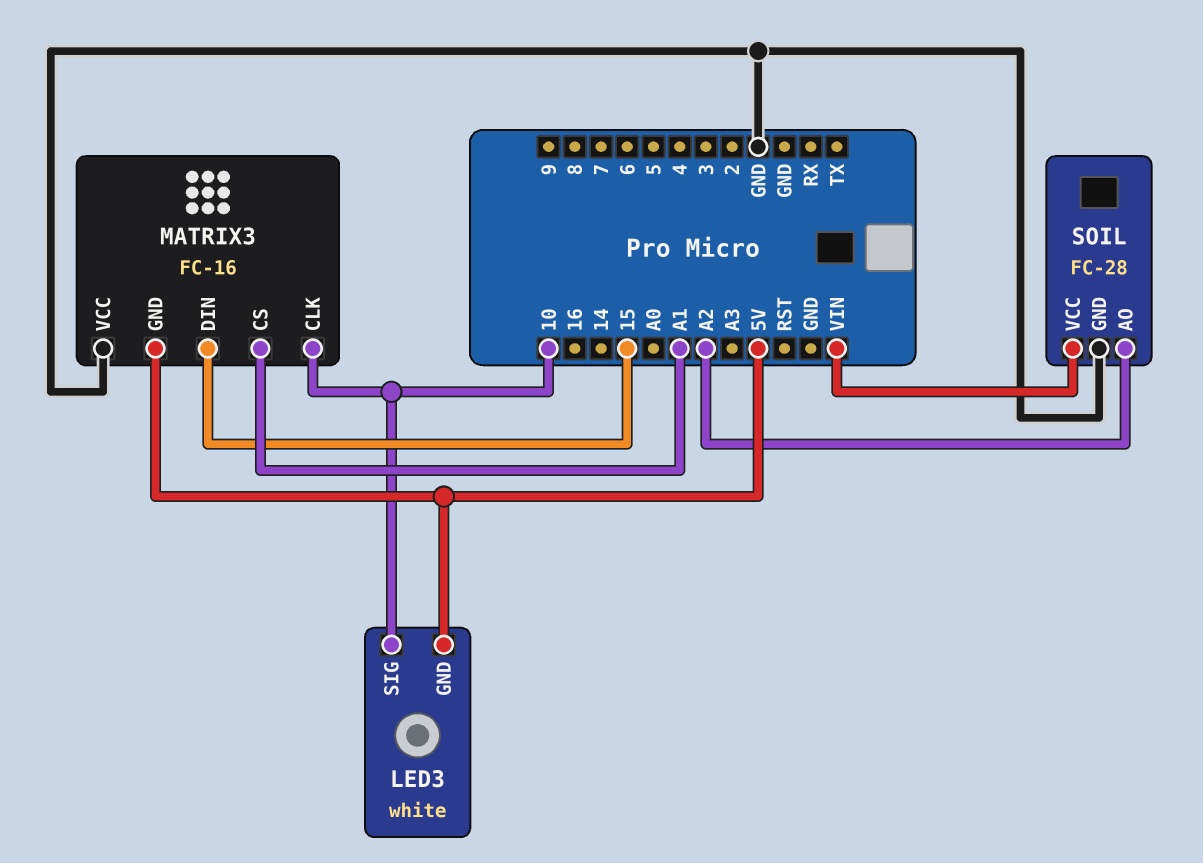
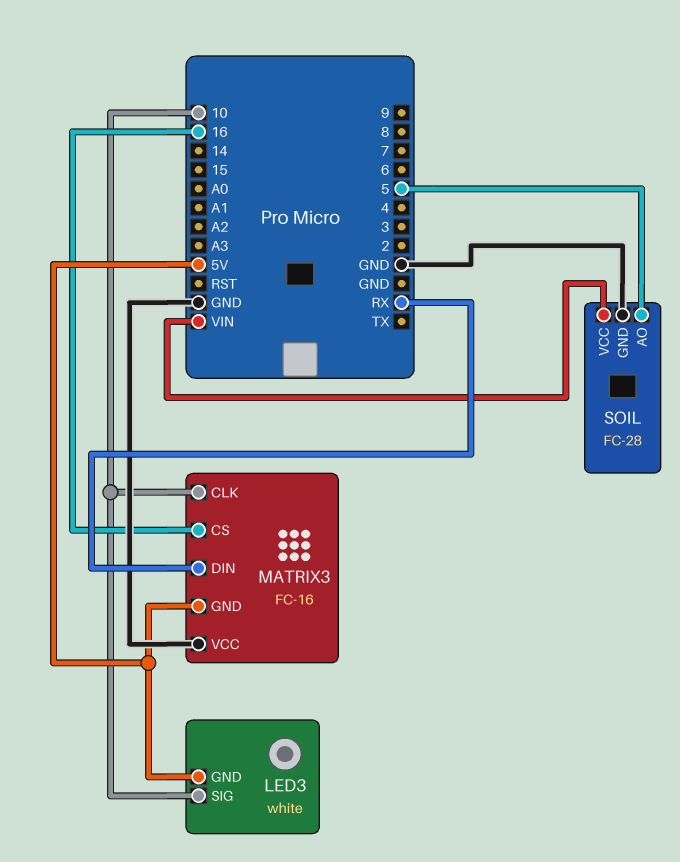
MATRIX3 pin CS: A1 -> 16
MATRIX3 pin DIN: 15 -> RX
SOIL pin AO: A2 -> 5

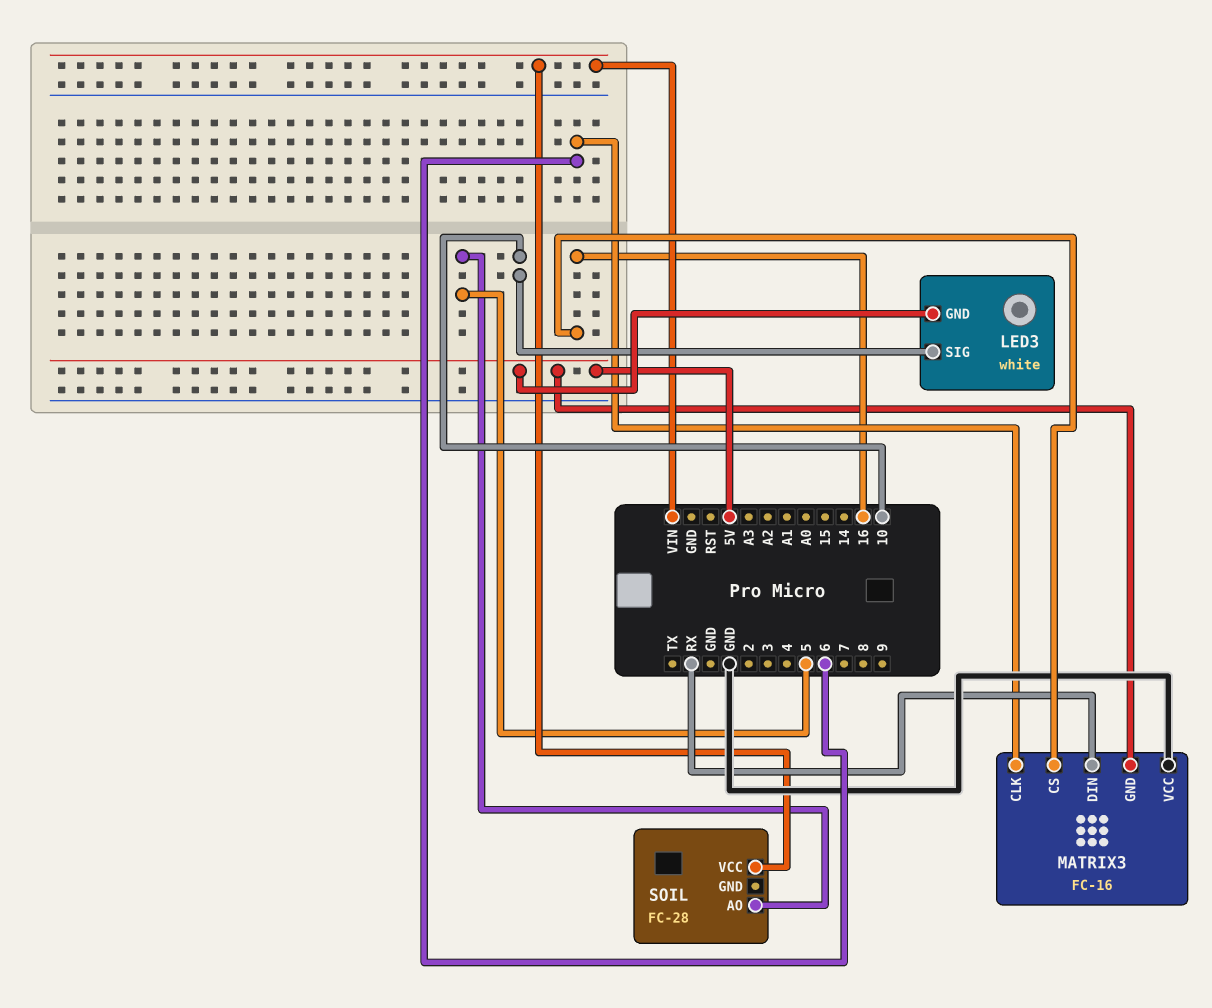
MATRIX3 pin CLK: 10 -> 6
SOIL pin GND: GND -> none

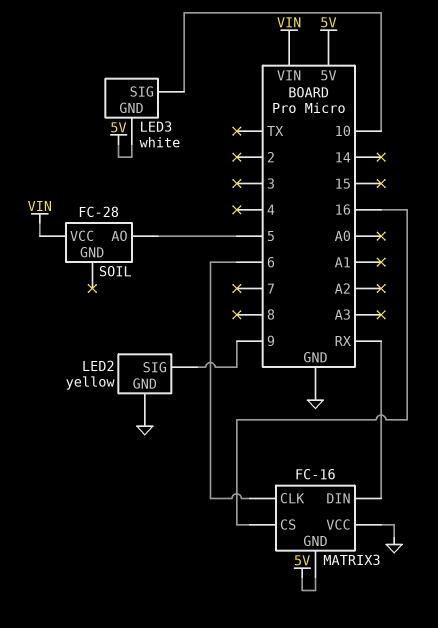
LED2: none -> yellow
LED2 pin GND: none -> GND
LED2 pin SIG: none -> 9

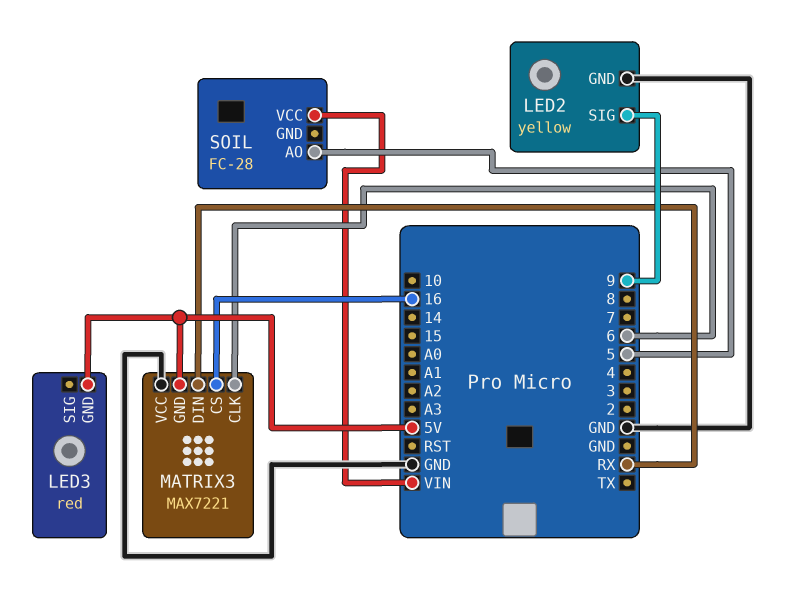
LED3: white -> red
LED3 pin SIG: 10 -> none
MATRIX3: FC-16 -> MAX7221

